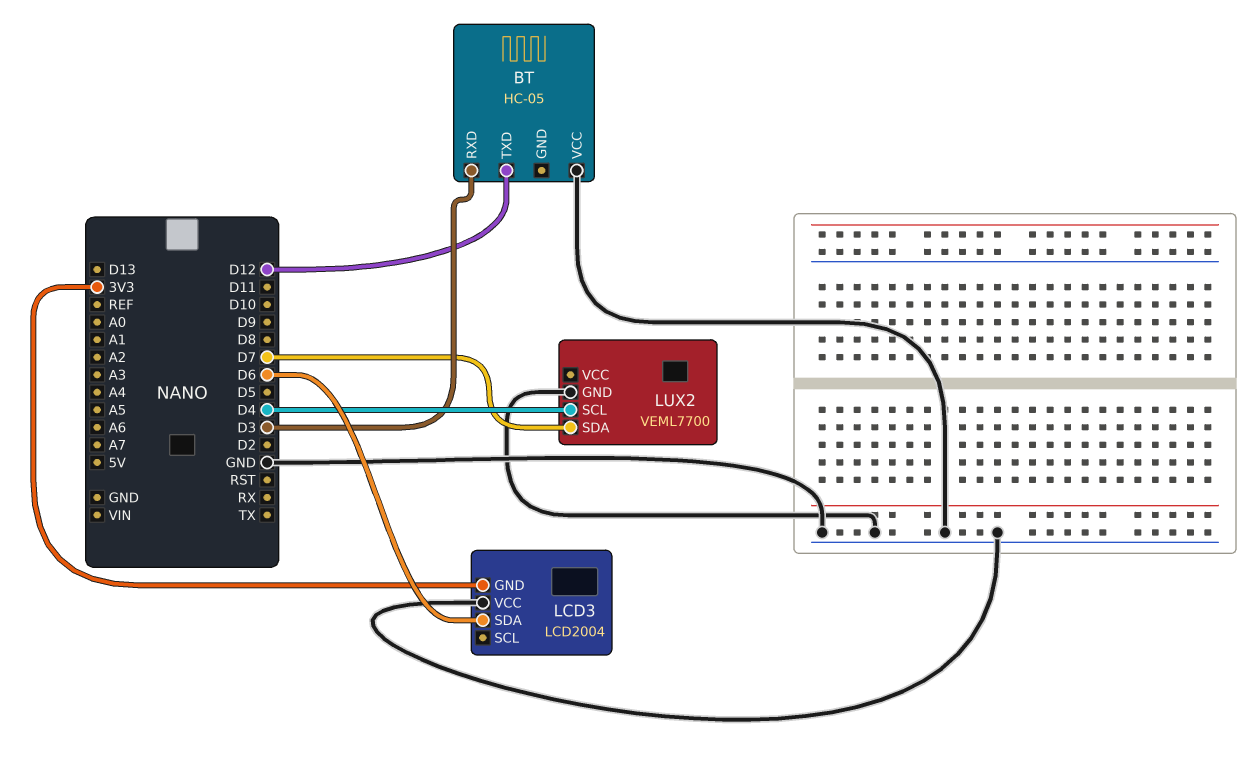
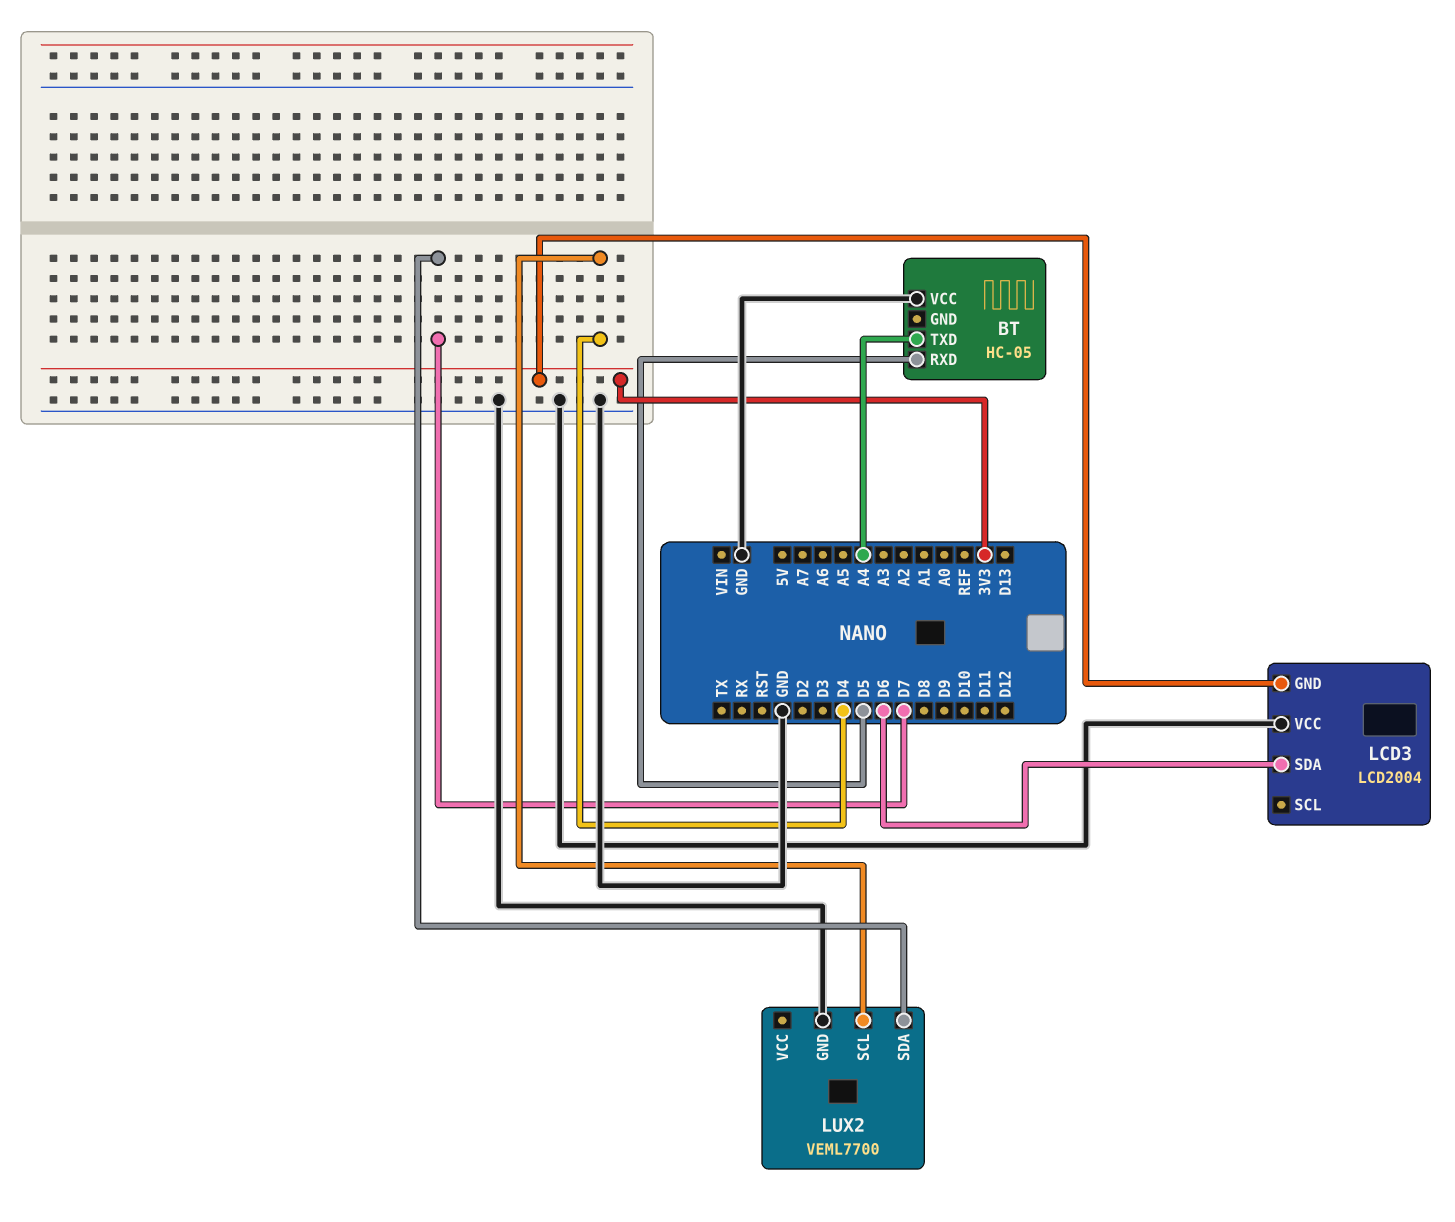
BT pin RXD: D3 -> D5
BT pin TXD: D12 -> A4

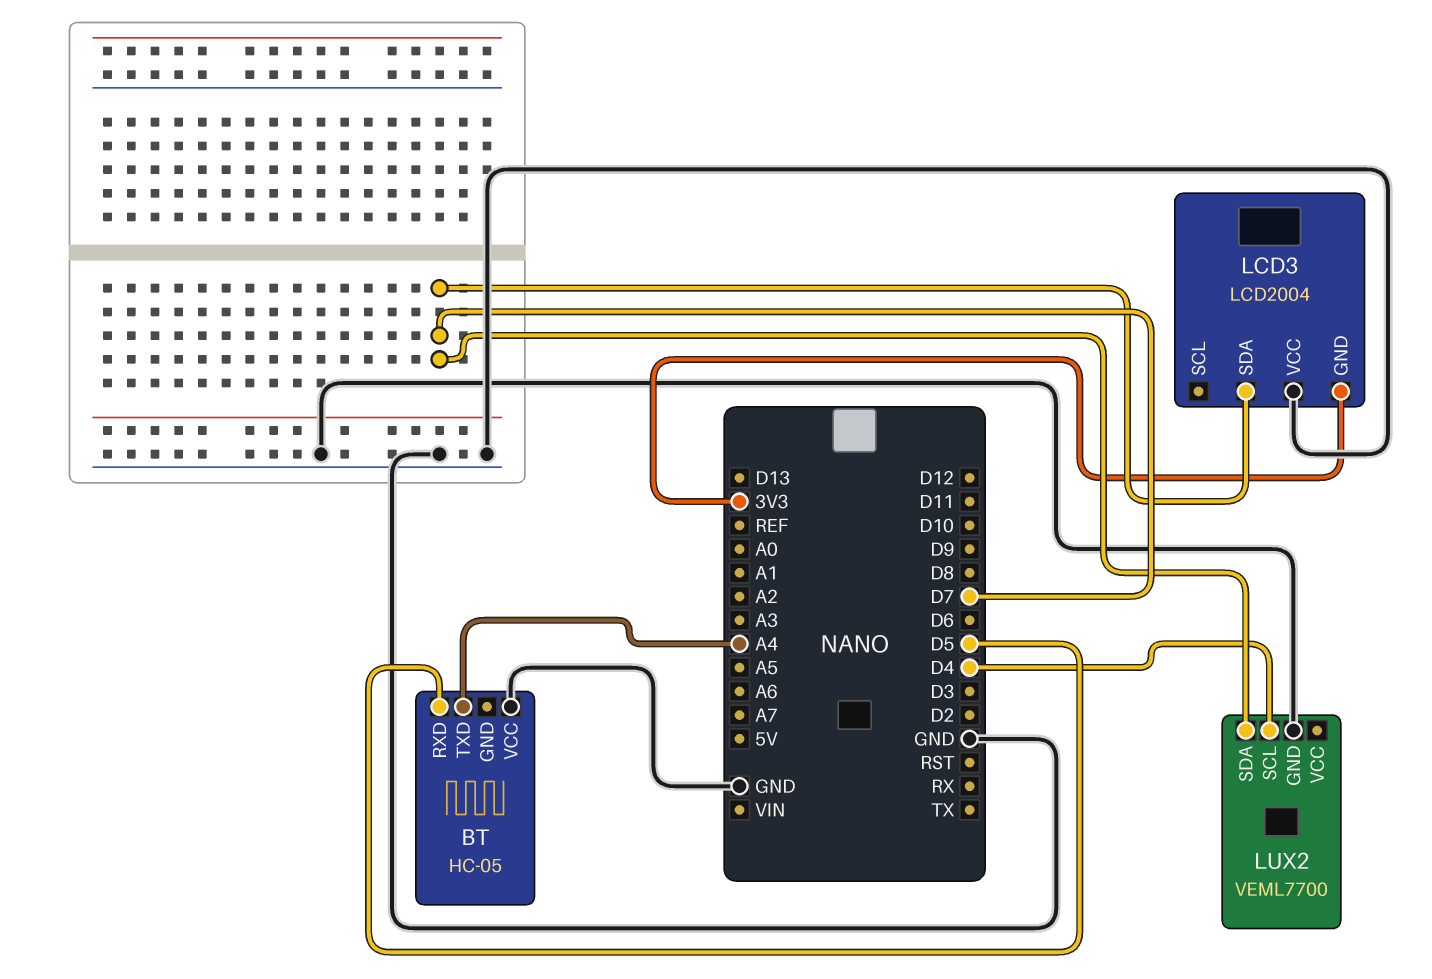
LCD3 pin SDA: D6 -> D7

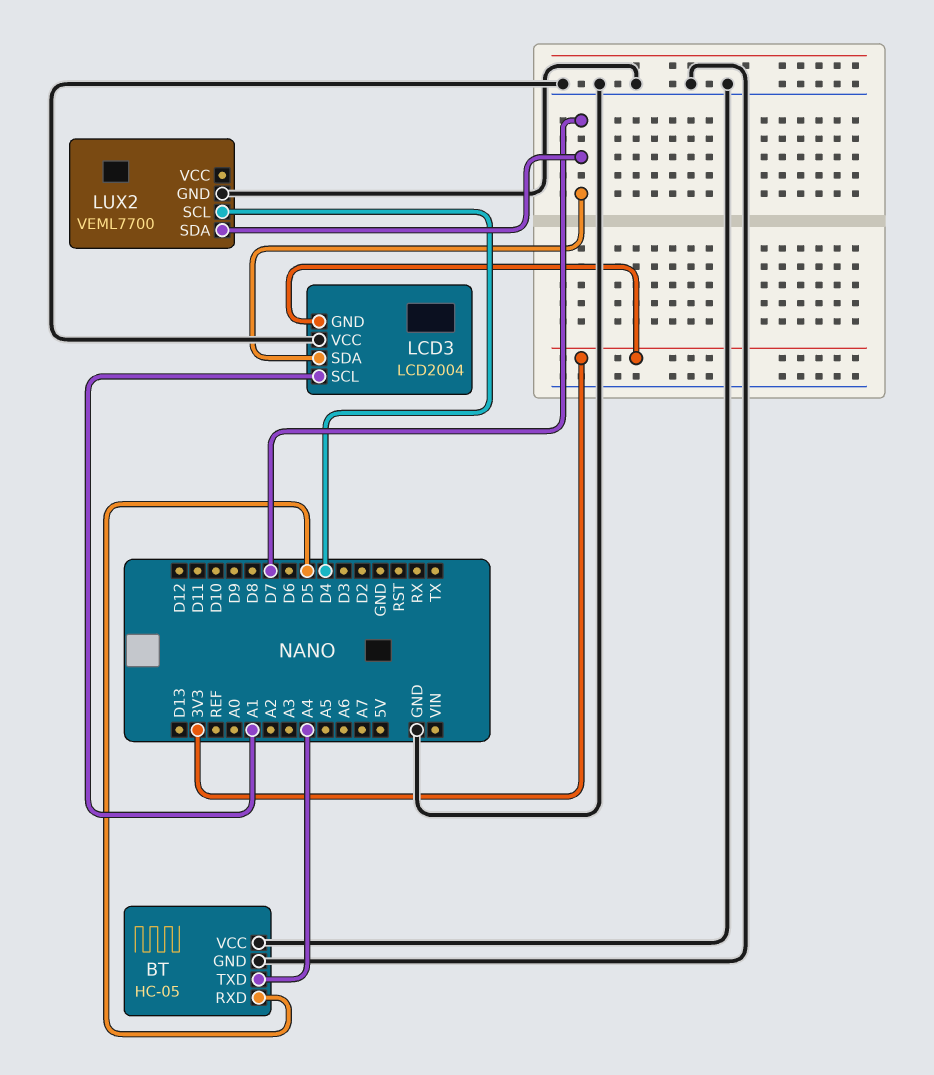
BT pin GND: none -> GND
LCD3 pin SCL: none -> A1

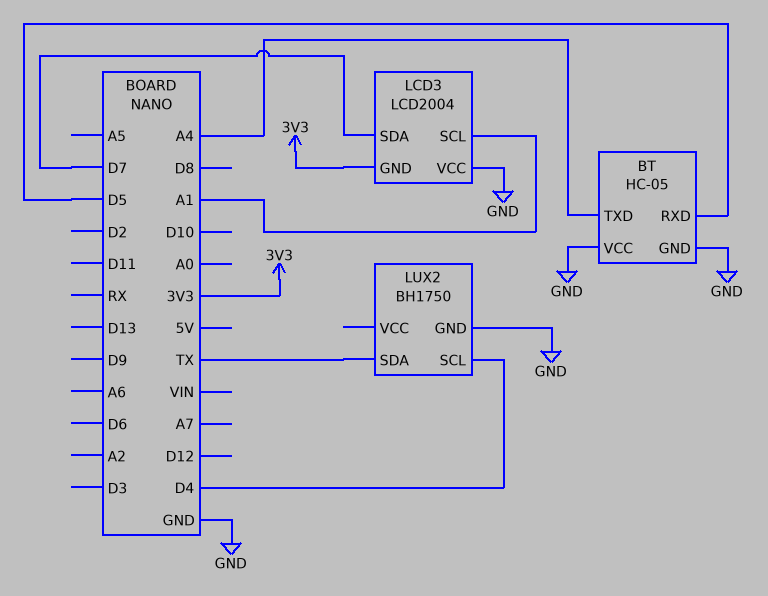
LUX2: VEML7700 -> BH1750
LUX2 pin SDA: D7 -> TX

